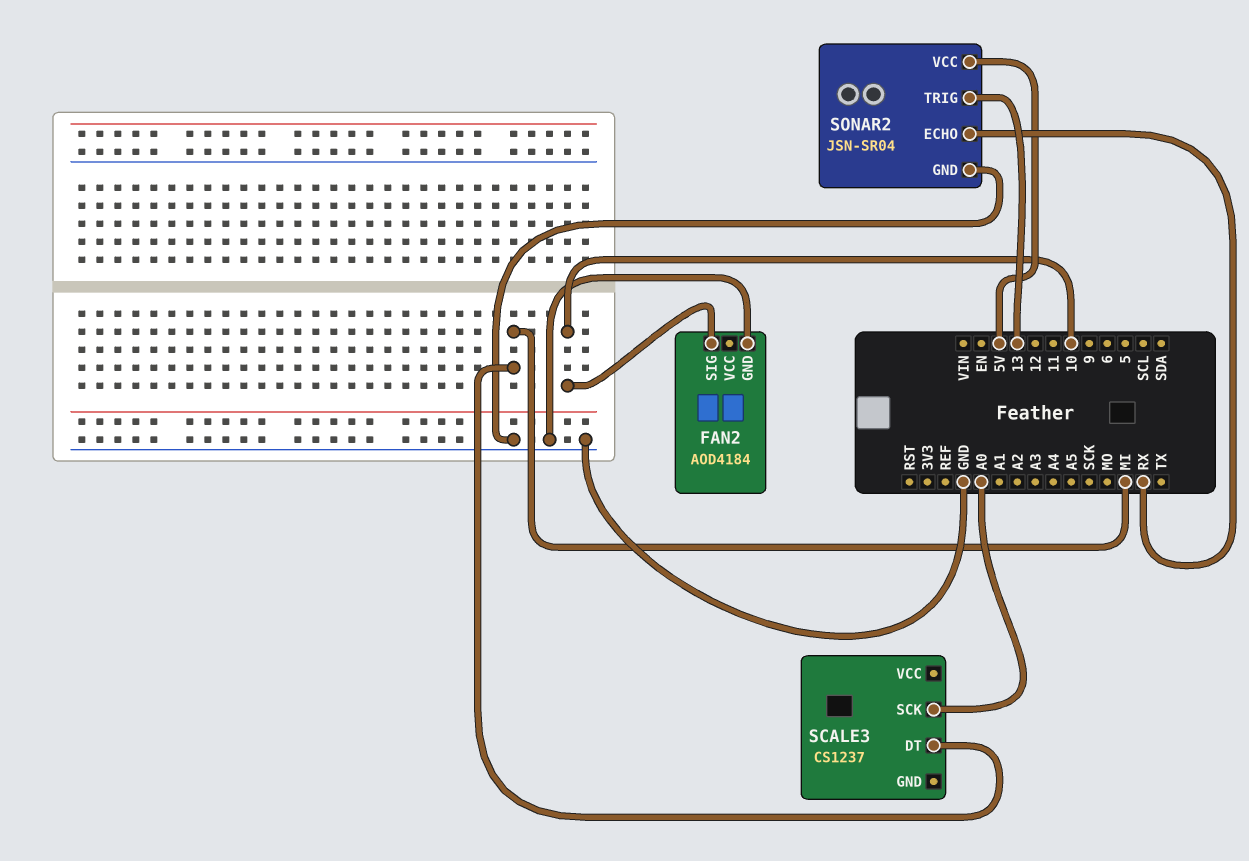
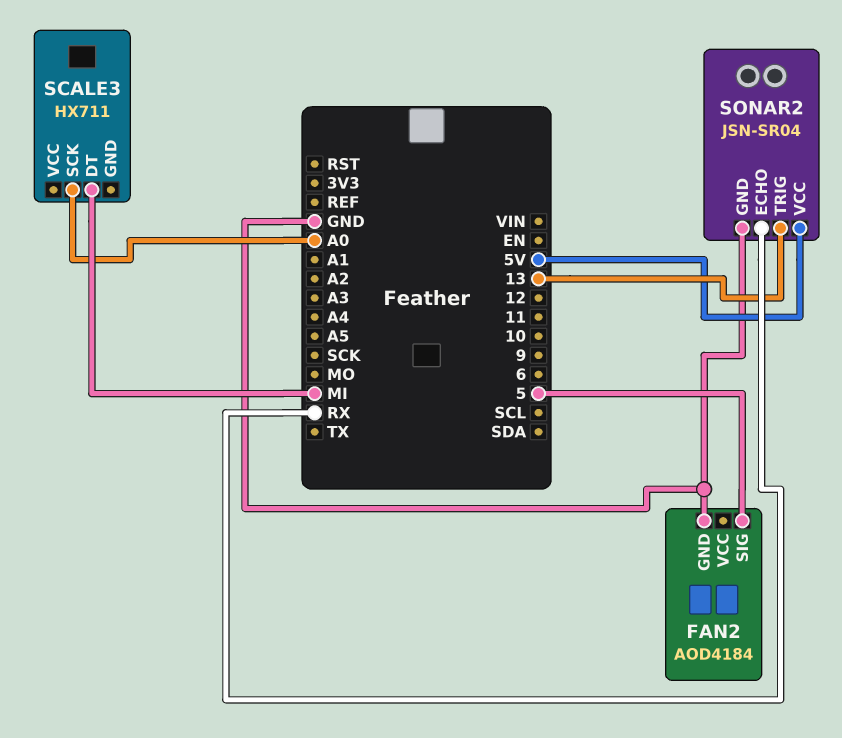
FAN2 pin SIG: 10 -> 5
SCALE3: CS1237 -> HX711

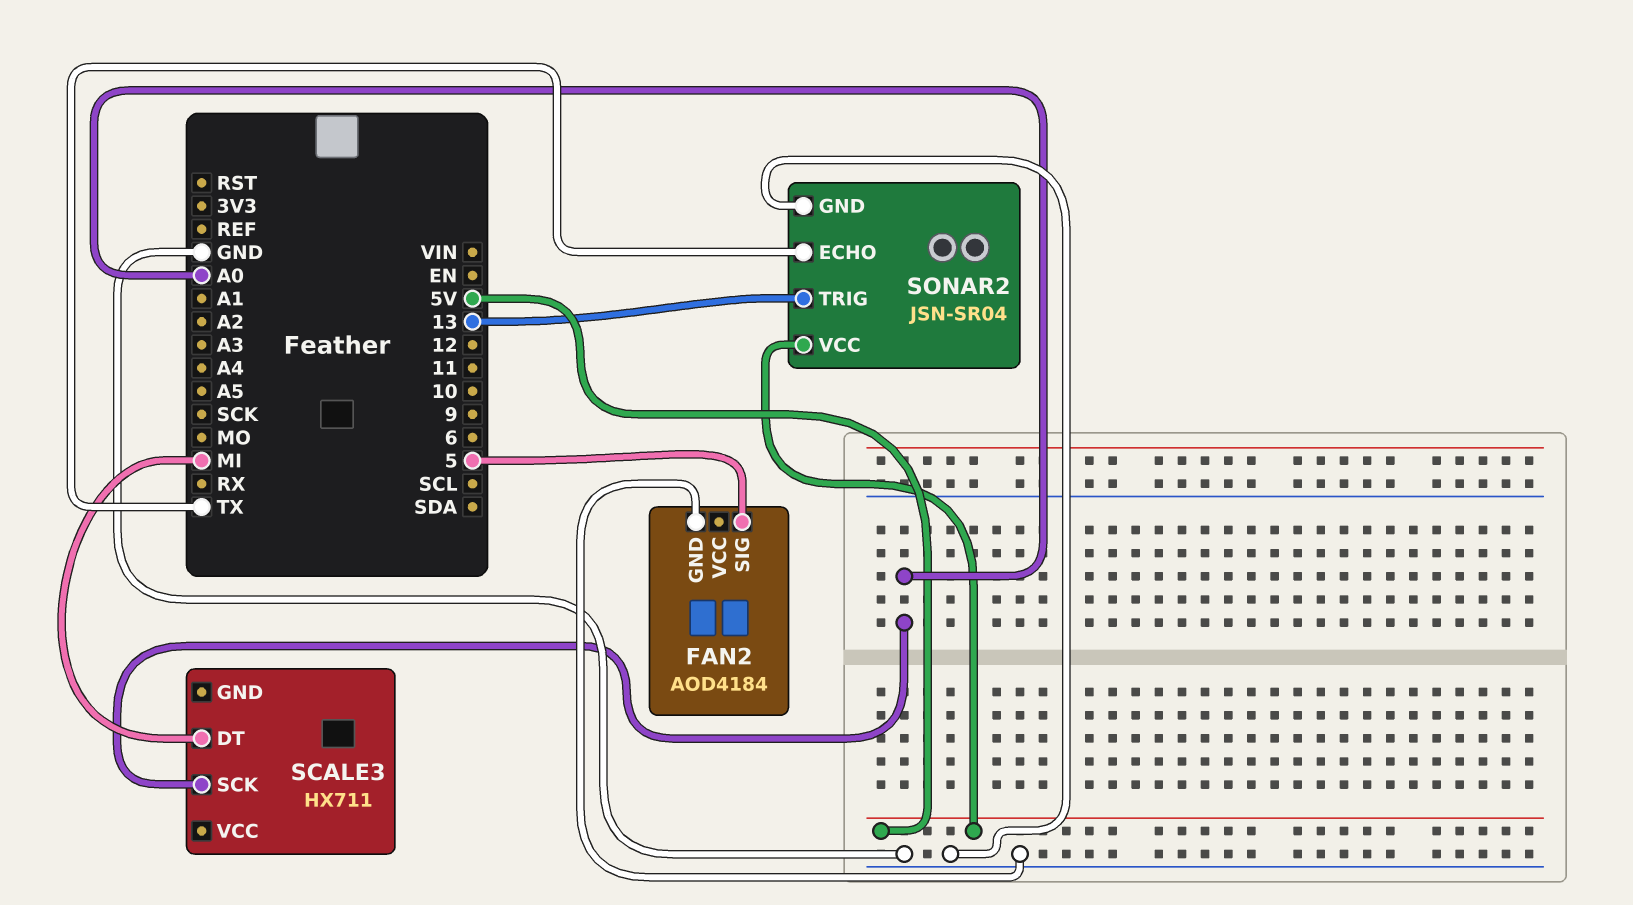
SONAR2 pin ECHO: RX -> TX

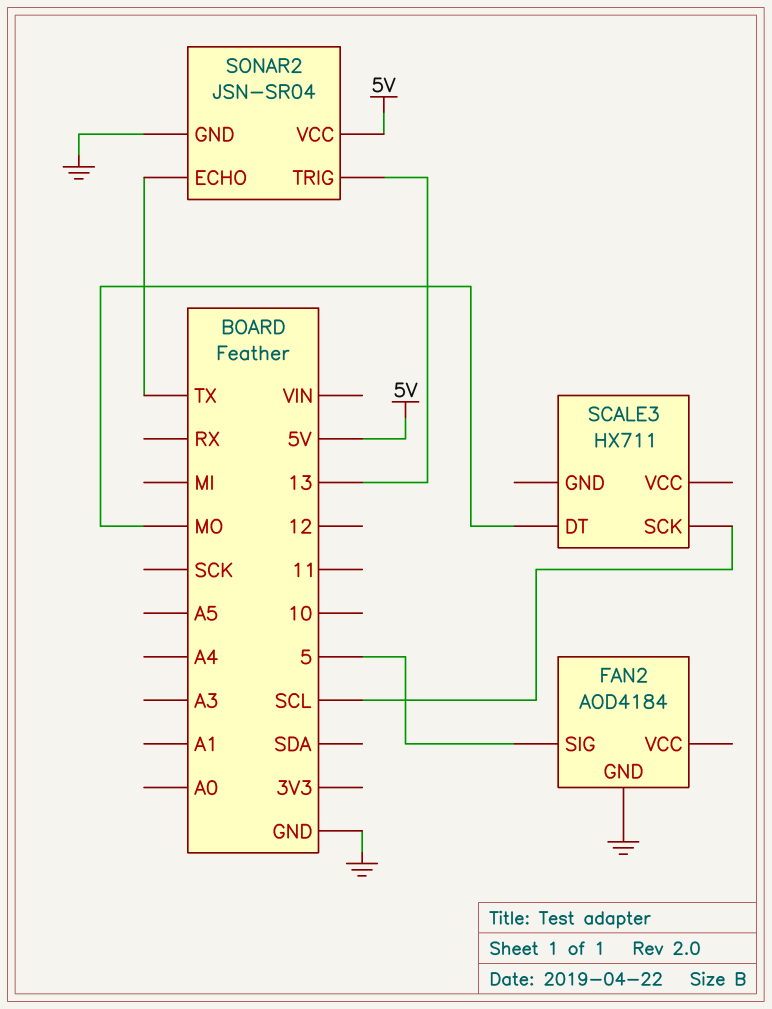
SCALE3 pin DT: MI -> MO
SCALE3 pin SCK: A0 -> SCL

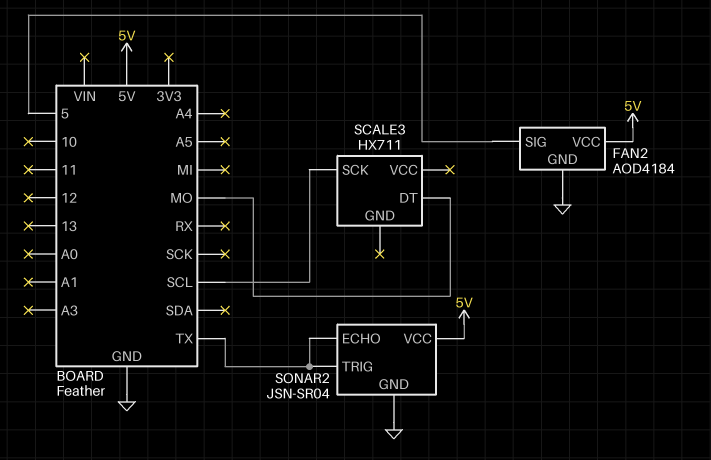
FAN2 pin VCC: none -> 5V
SONAR2 pin TRIG: 13 -> TX

